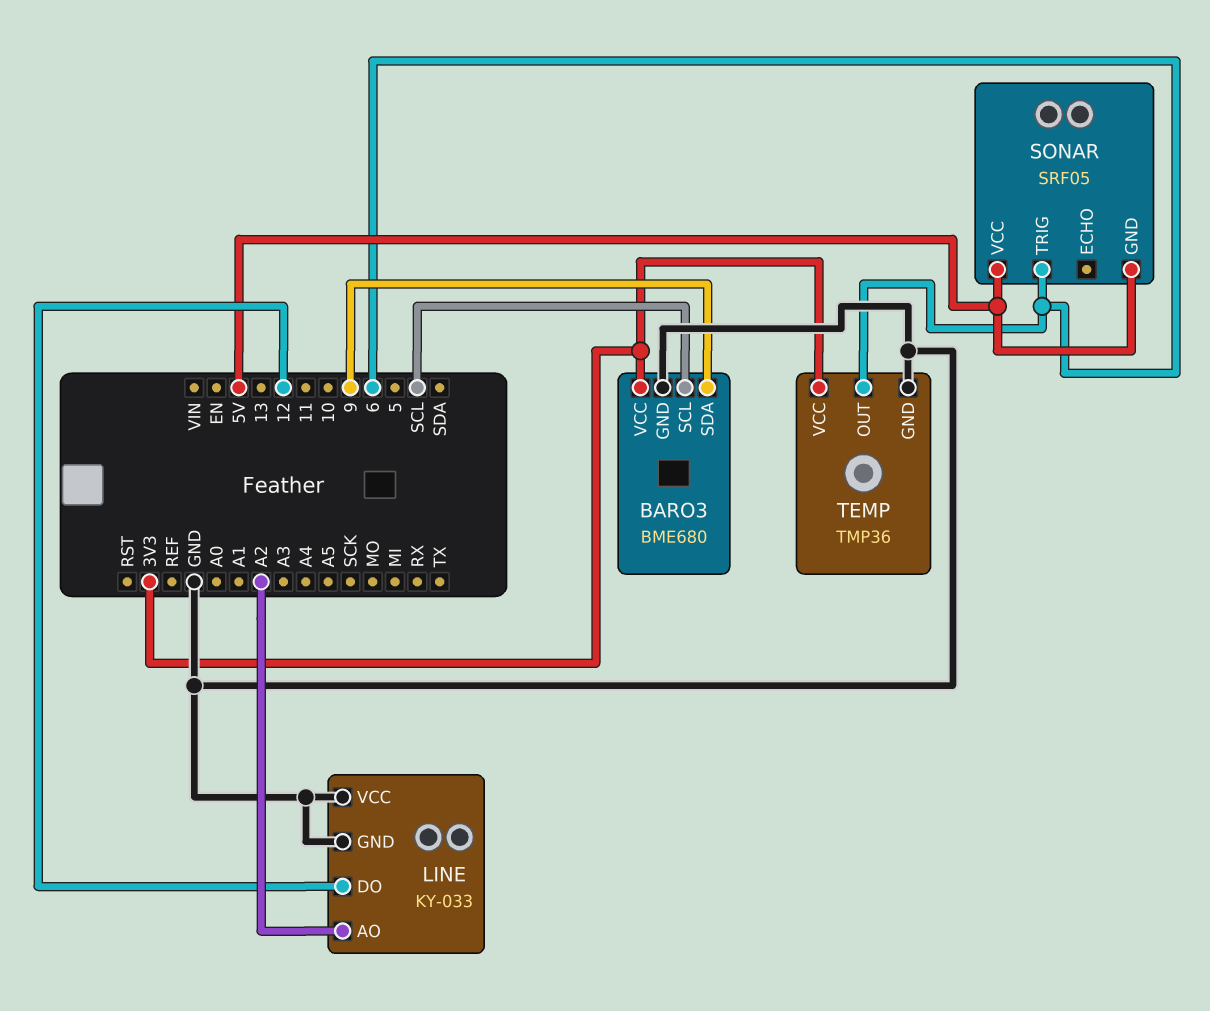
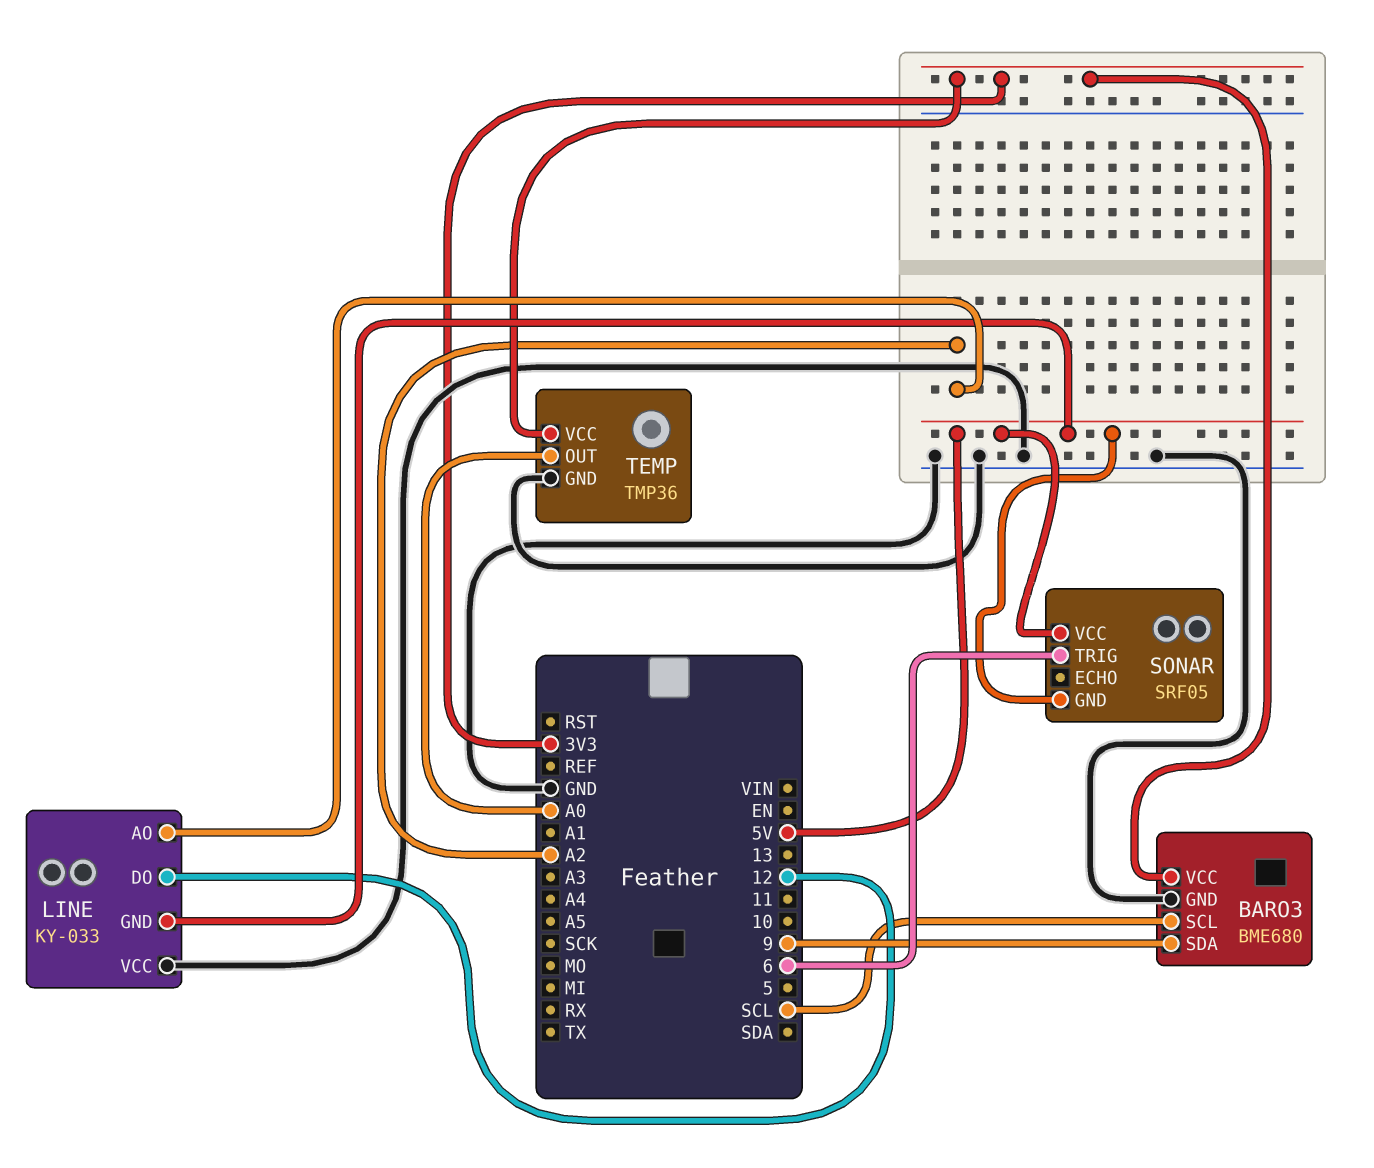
LINE pin GND: GND -> 5V
TEMP pin OUT: 6 -> A0

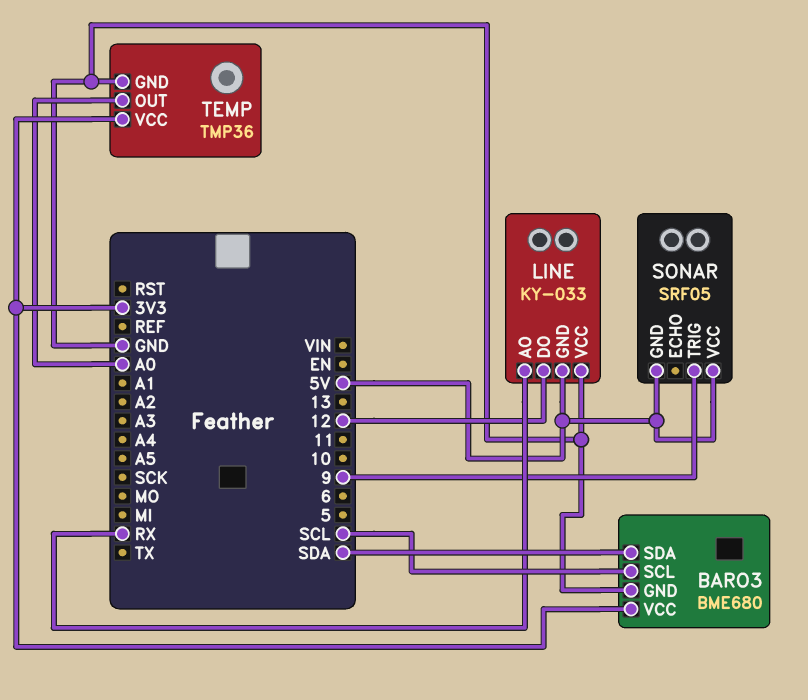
BARO3 pin SDA: 9 -> SDA
LINE pin AO: A2 -> RX
SONAR pin TRIG: 6 -> 9

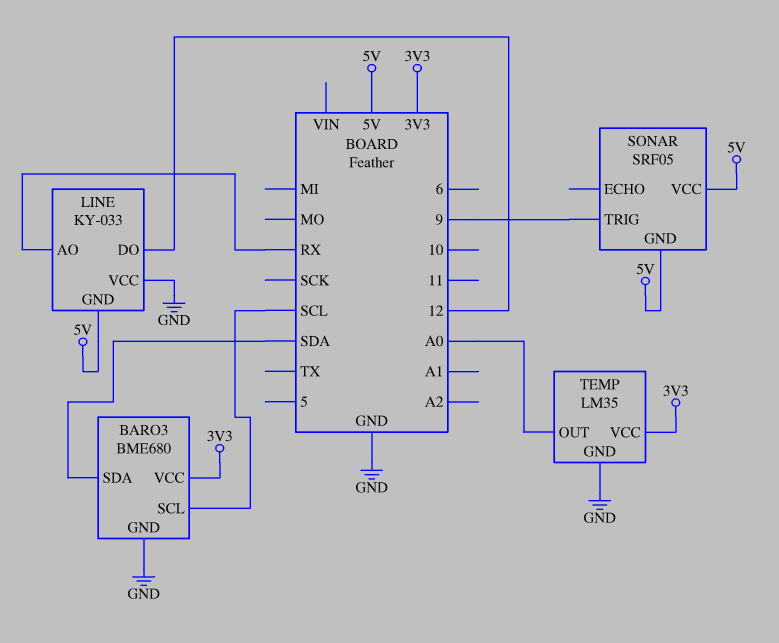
TEMP: TMP36 -> LM35

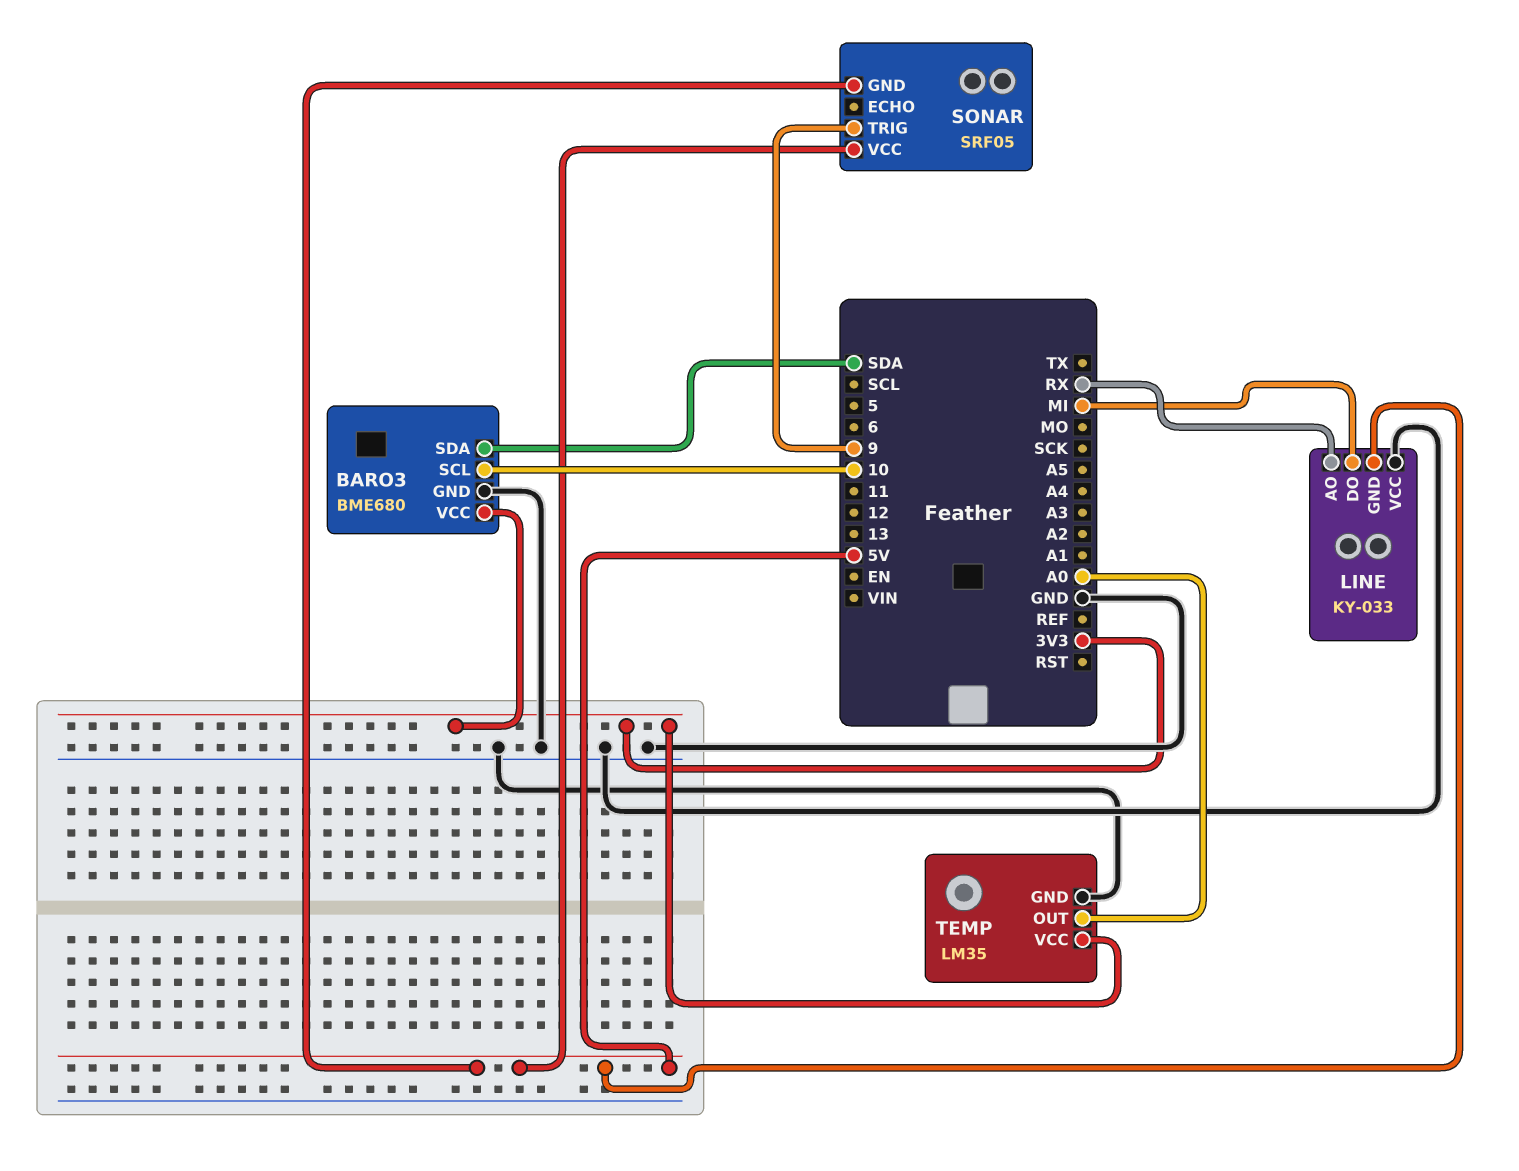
BARO3 pin SCL: SCL -> 10
LINE pin DO: 12 -> MI

